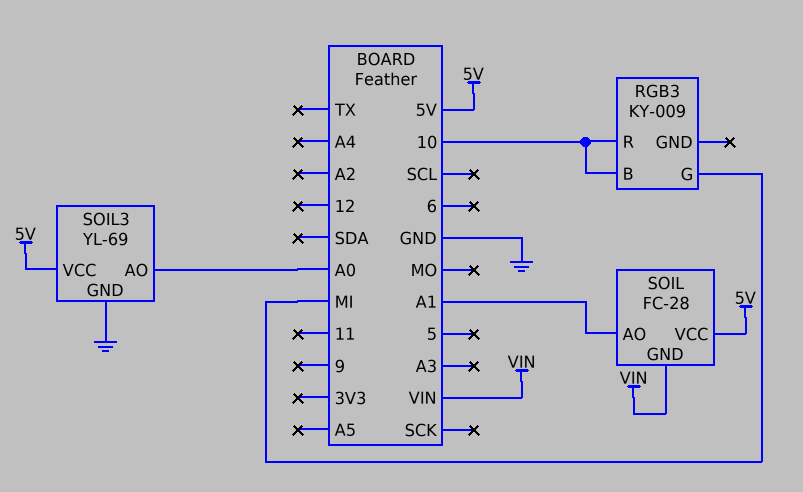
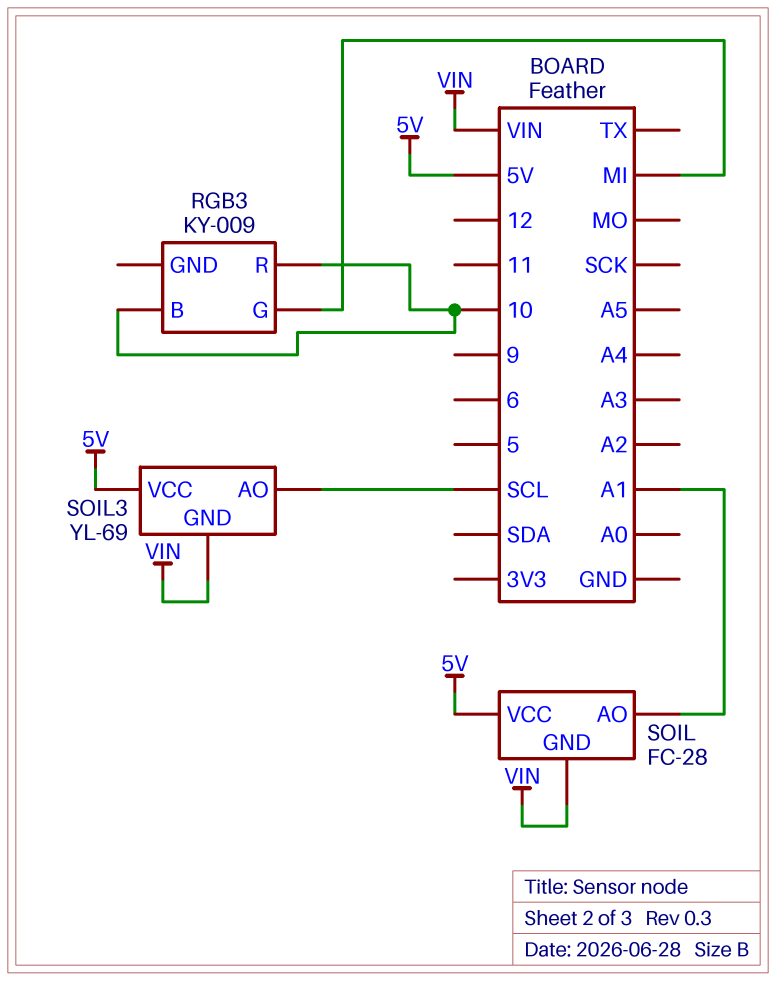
SOIL3 pin AO: A0 -> SCL
SOIL3 pin GND: GND -> VIN

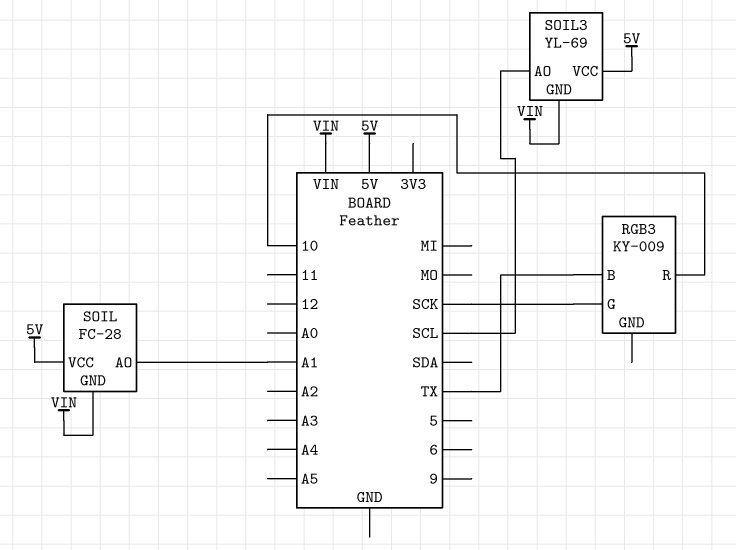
RGB3 pin B: 10 -> TX
RGB3 pin G: MI -> SCK

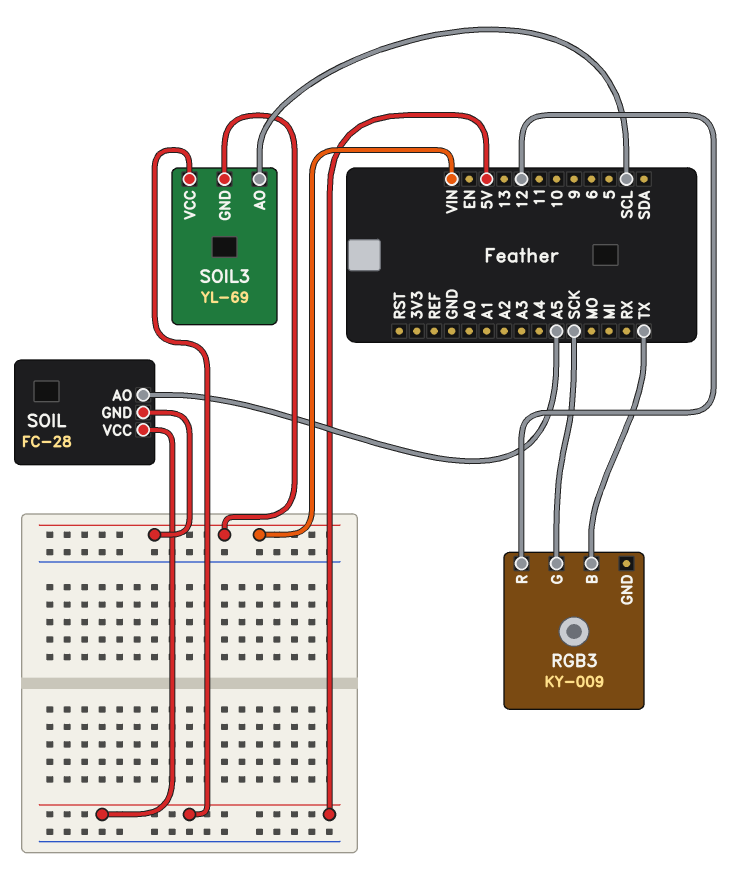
RGB3 pin R: 10 -> 12
SOIL pin AO: A1 -> A5

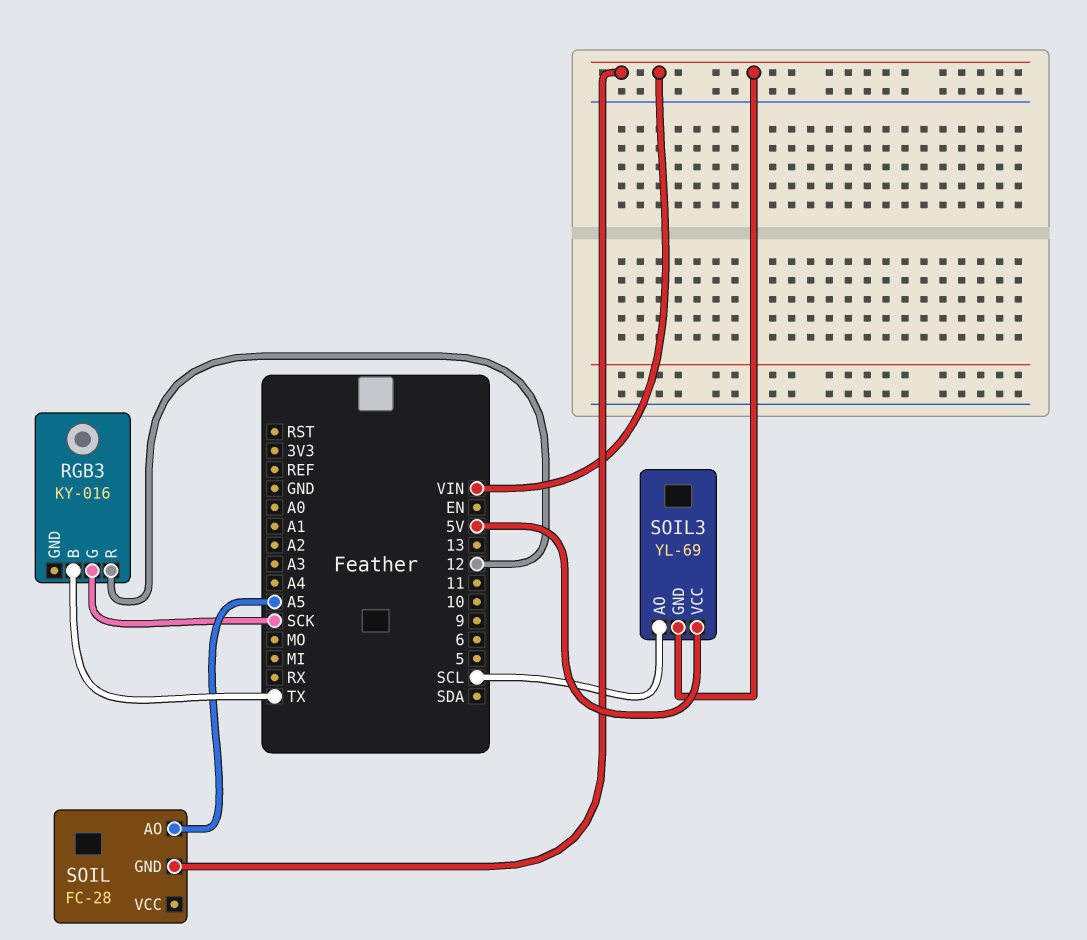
RGB3: KY-009 -> KY-016
SOIL pin VCC: 5V -> none

